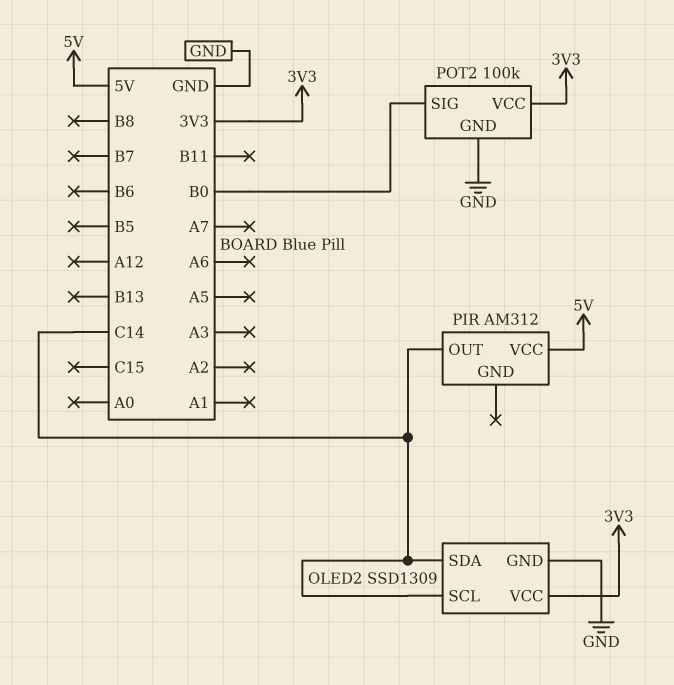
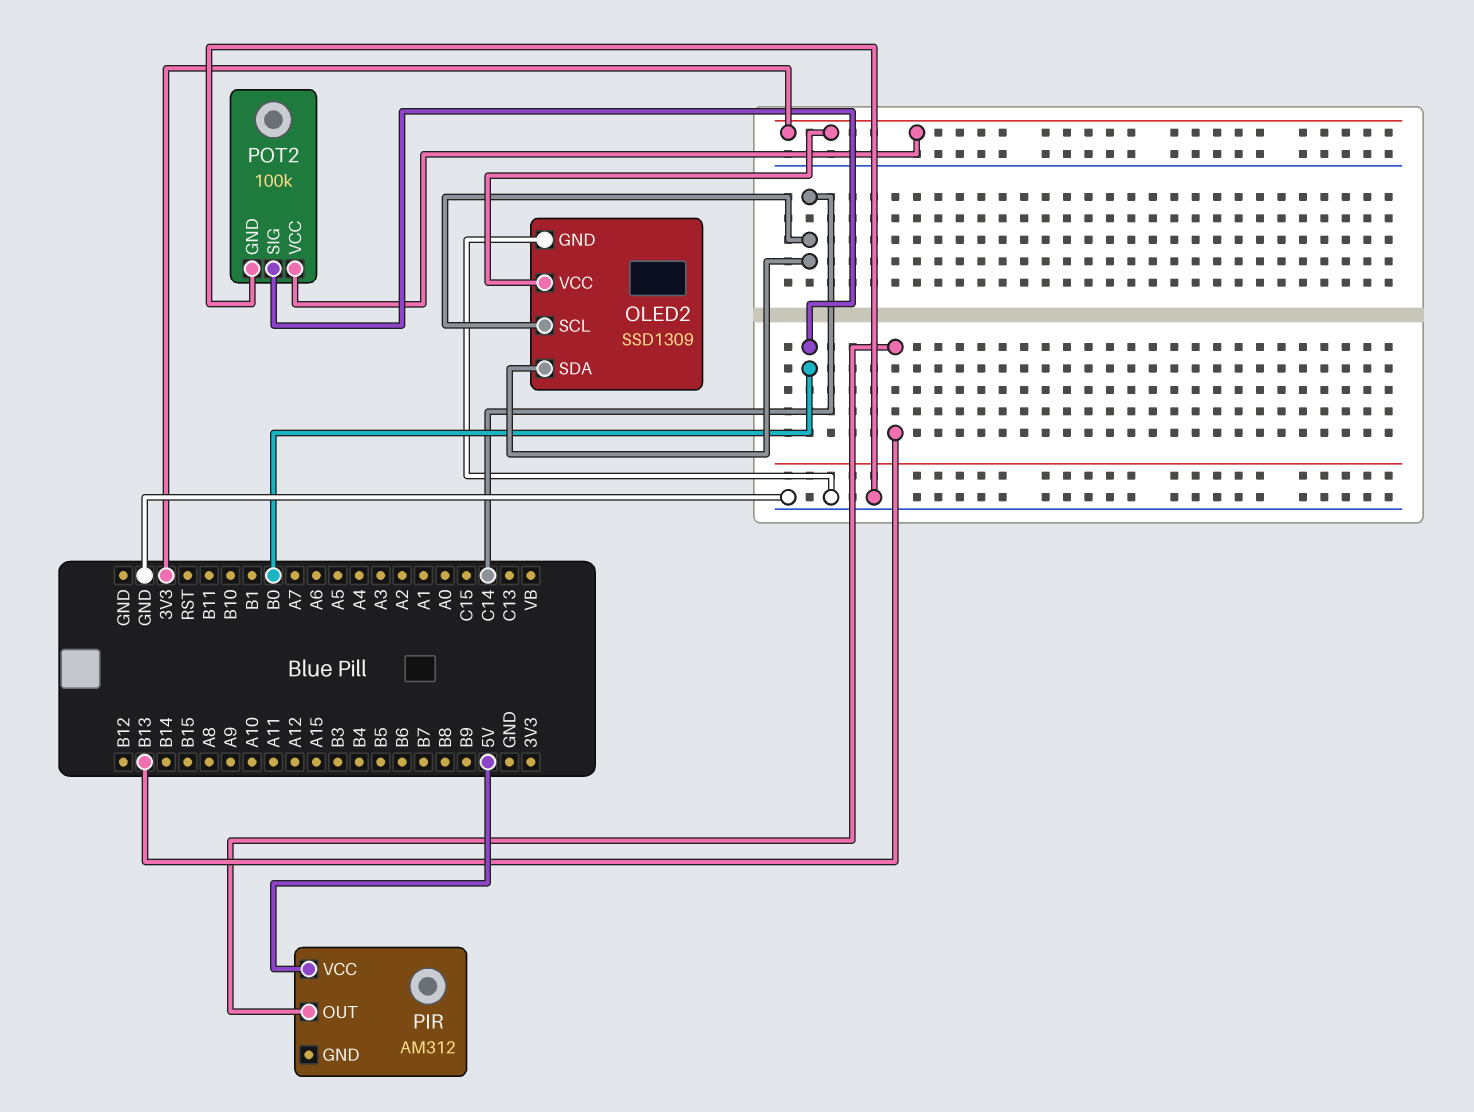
PIR pin OUT: C14 -> B13

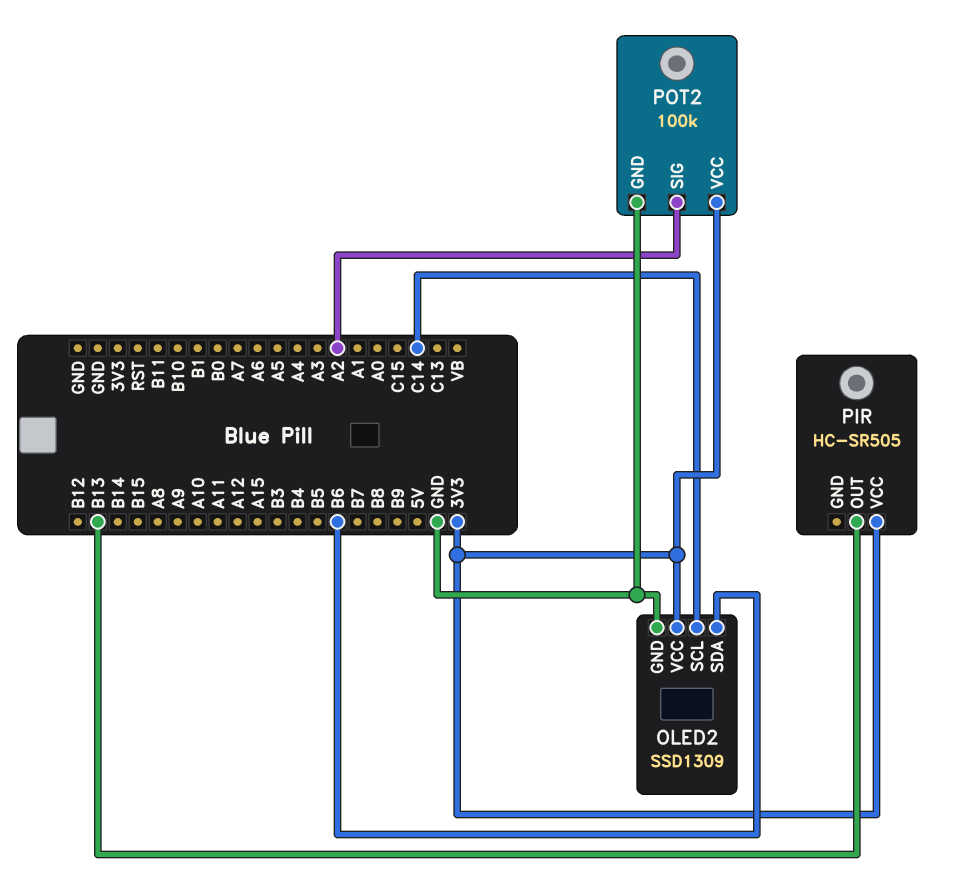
OLED2 pin SDA: C14 -> B6
PIR: AM312 -> HC-SR505
PIR pin VCC: 5V -> 3V3
POT2 pin SIG: B0 -> A2

